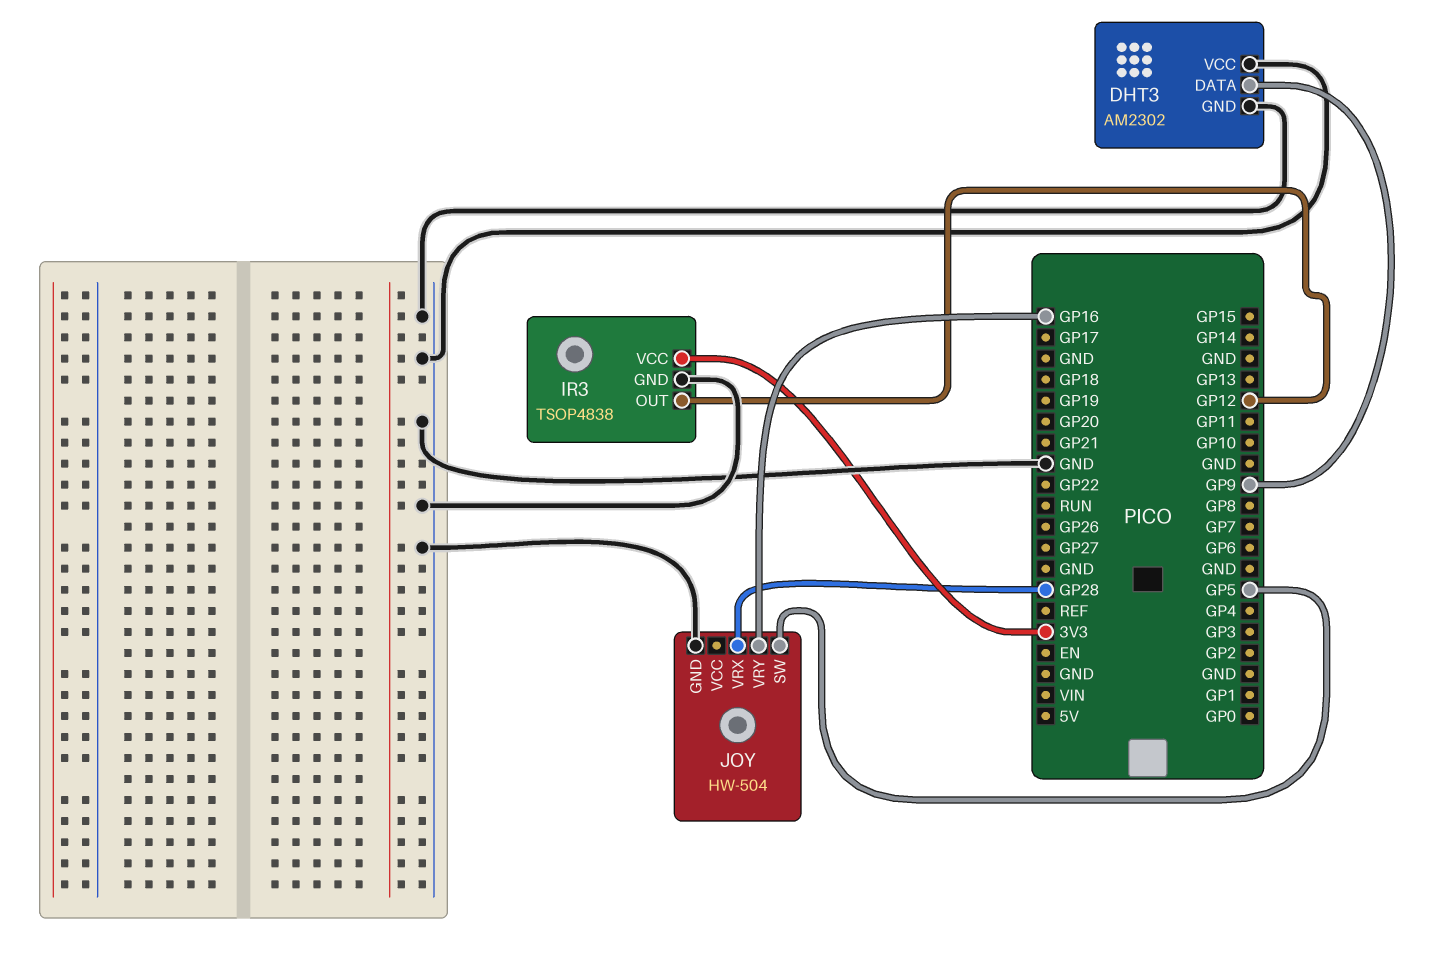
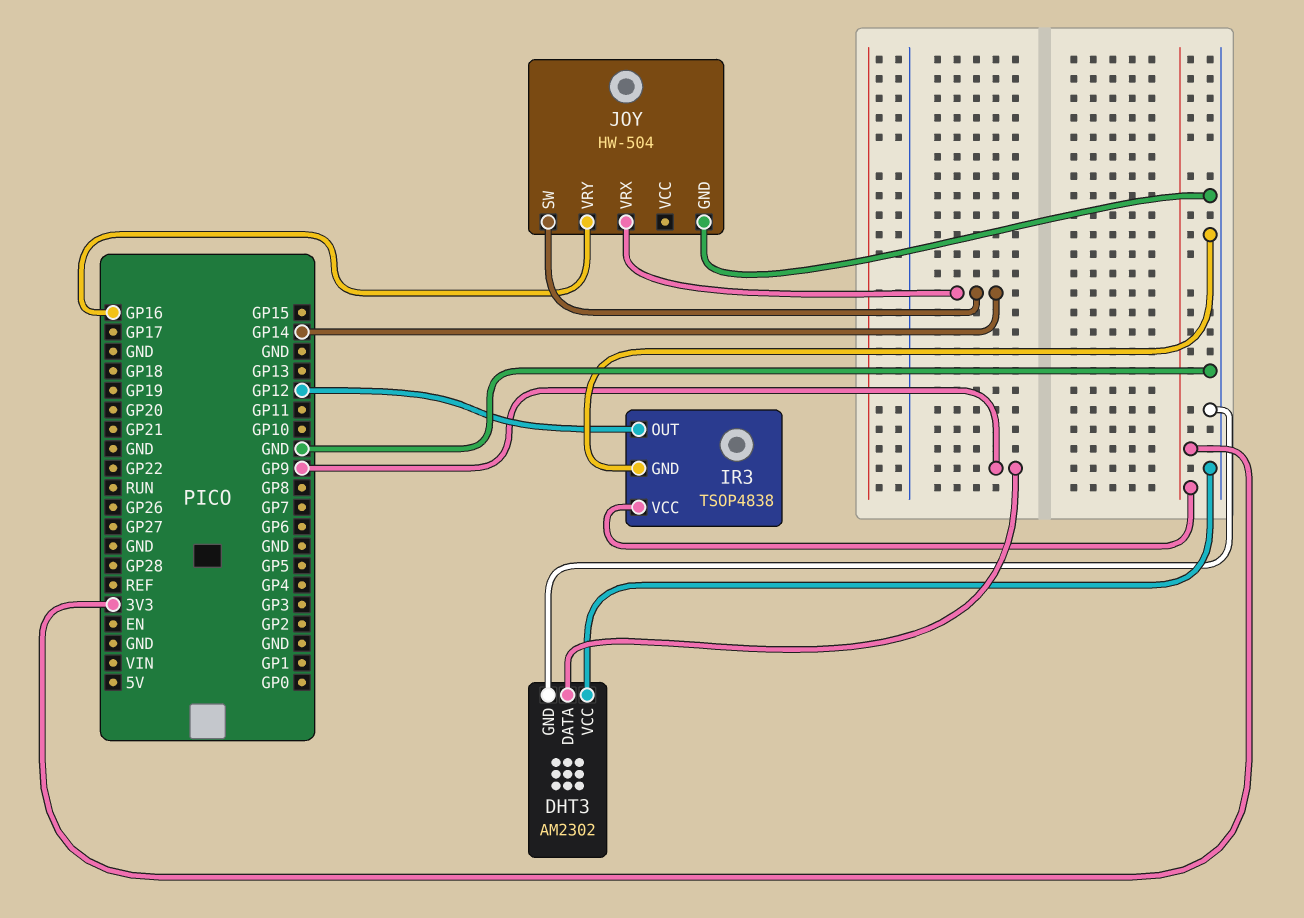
JOY pin SW: GP5 -> GP14
JOY pin VRX: GP28 -> GP14

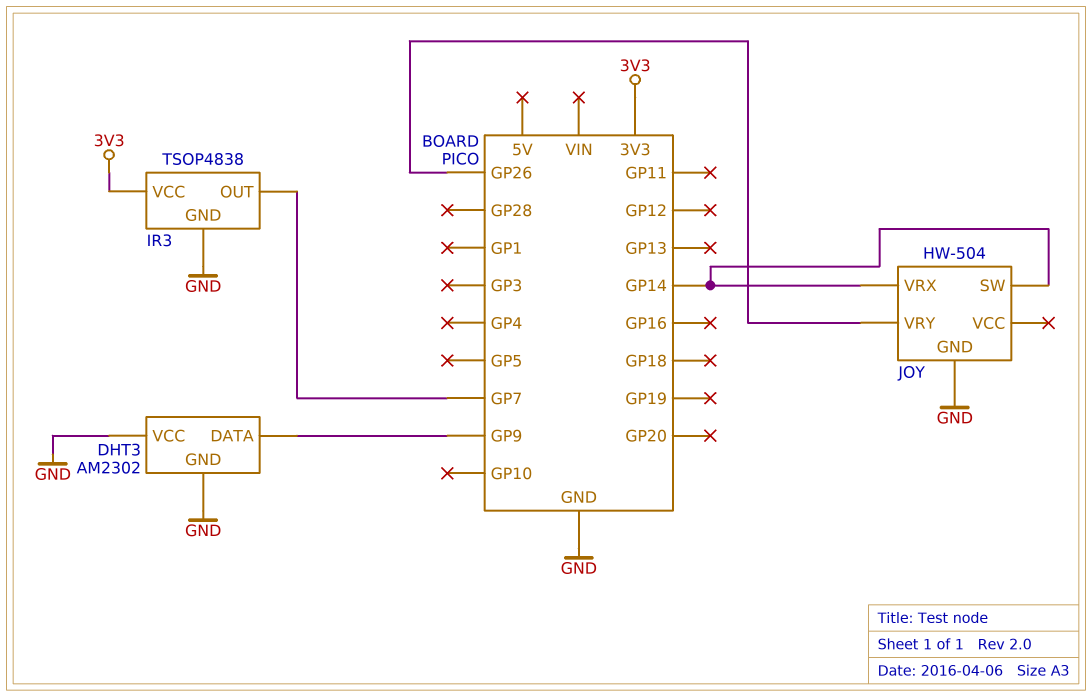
IR3 pin OUT: GP12 -> GP7
JOY pin VRY: GP16 -> GP26

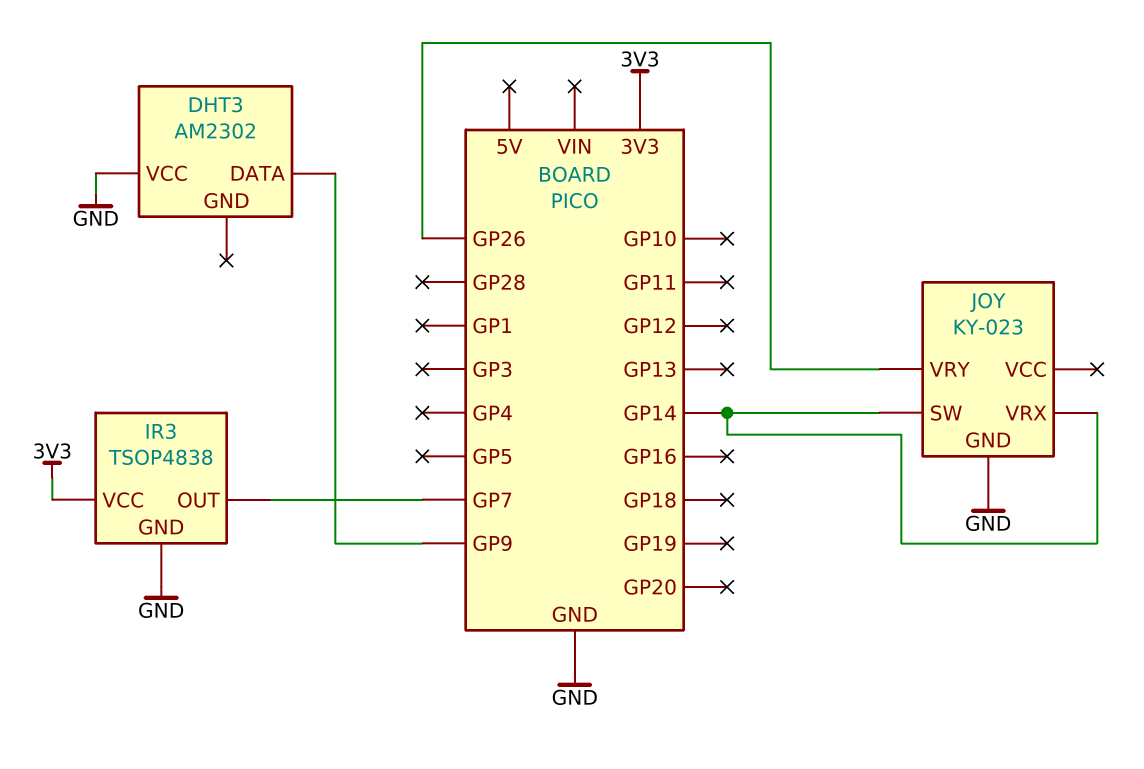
DHT3 pin GND: GND -> none
JOY: HW-504 -> KY-023

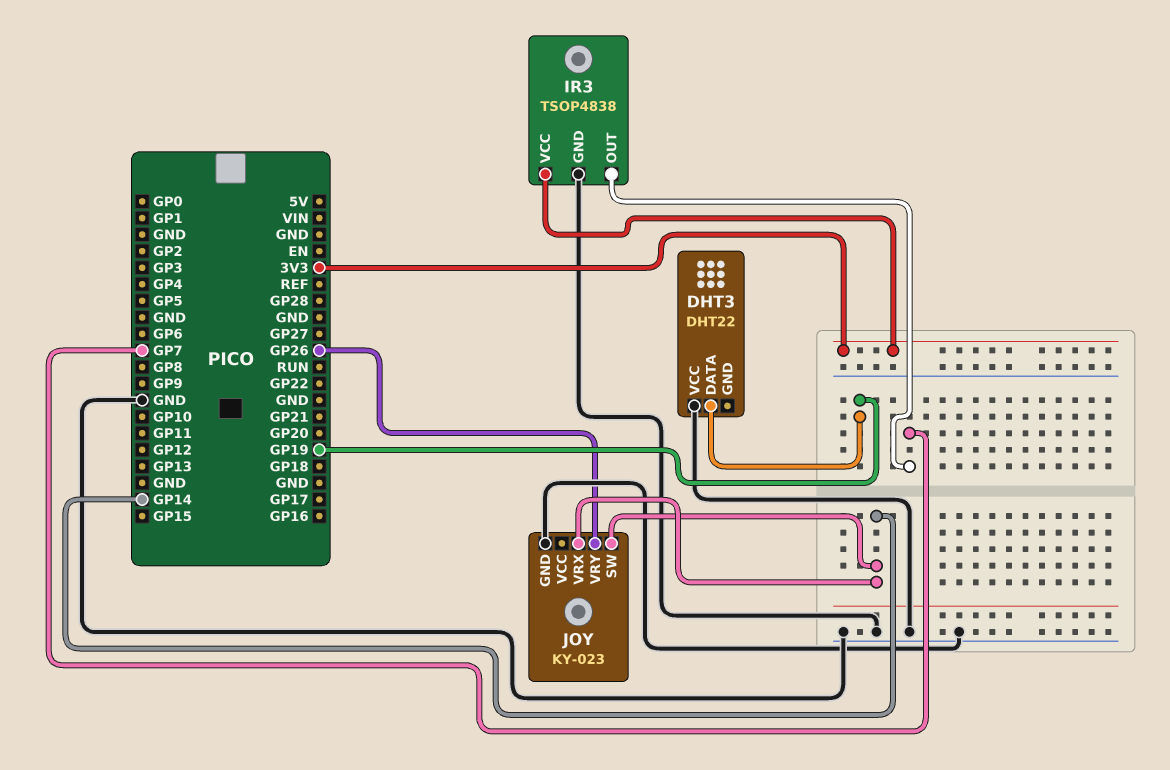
DHT3: AM2302 -> DHT22
DHT3 pin DATA: GP9 -> GP19

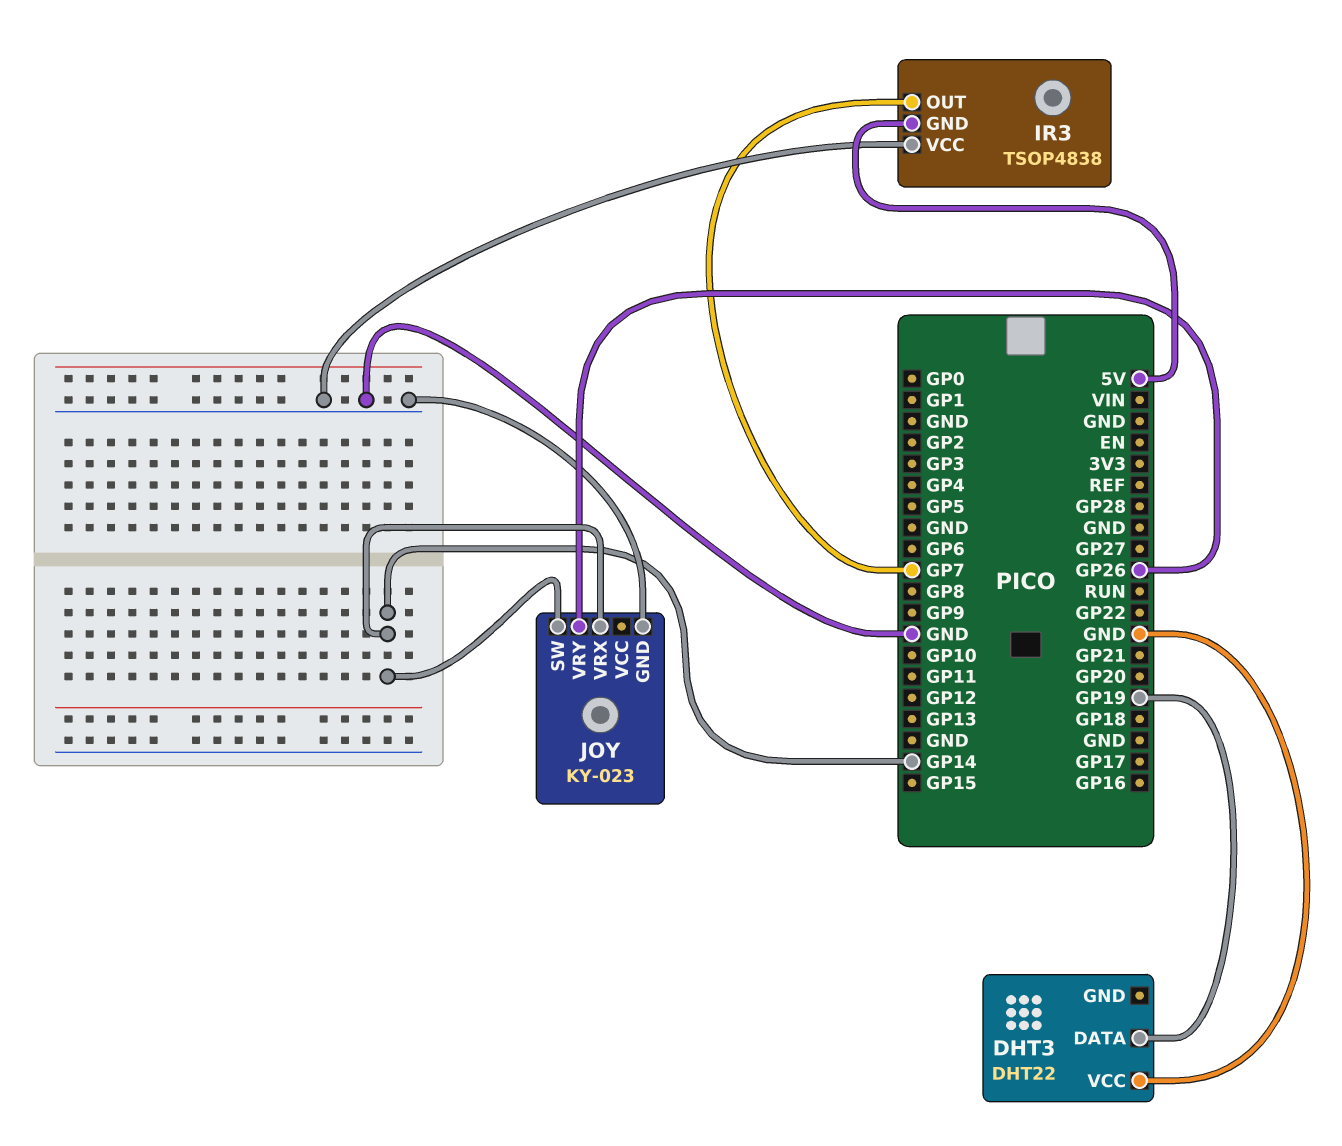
IR3 pin GND: GND -> 5V
IR3 pin VCC: 3V3 -> GND

